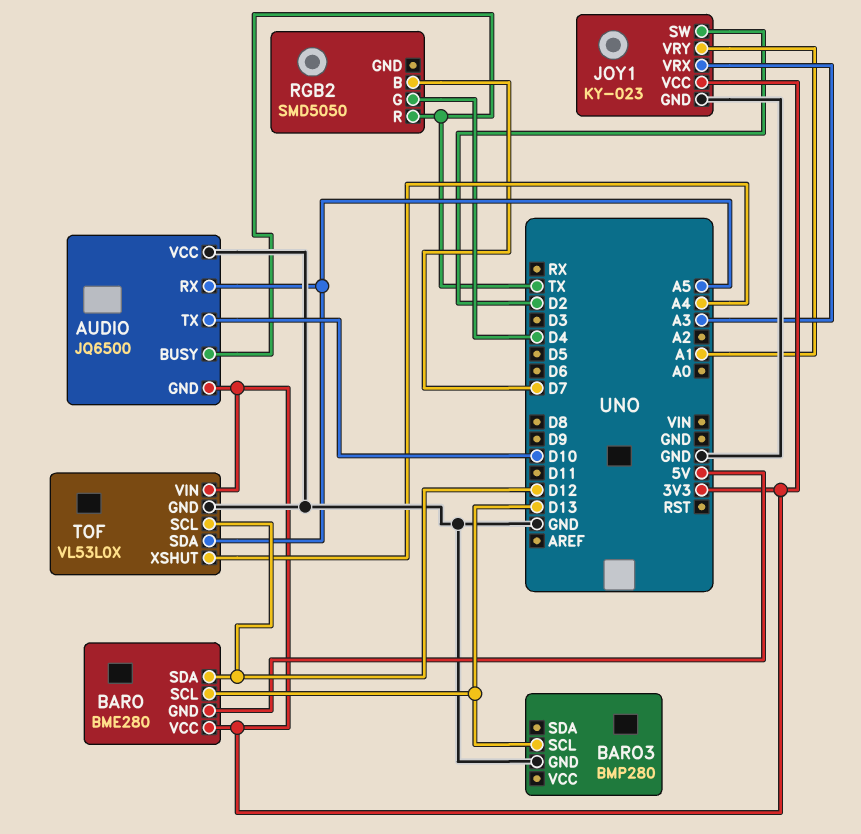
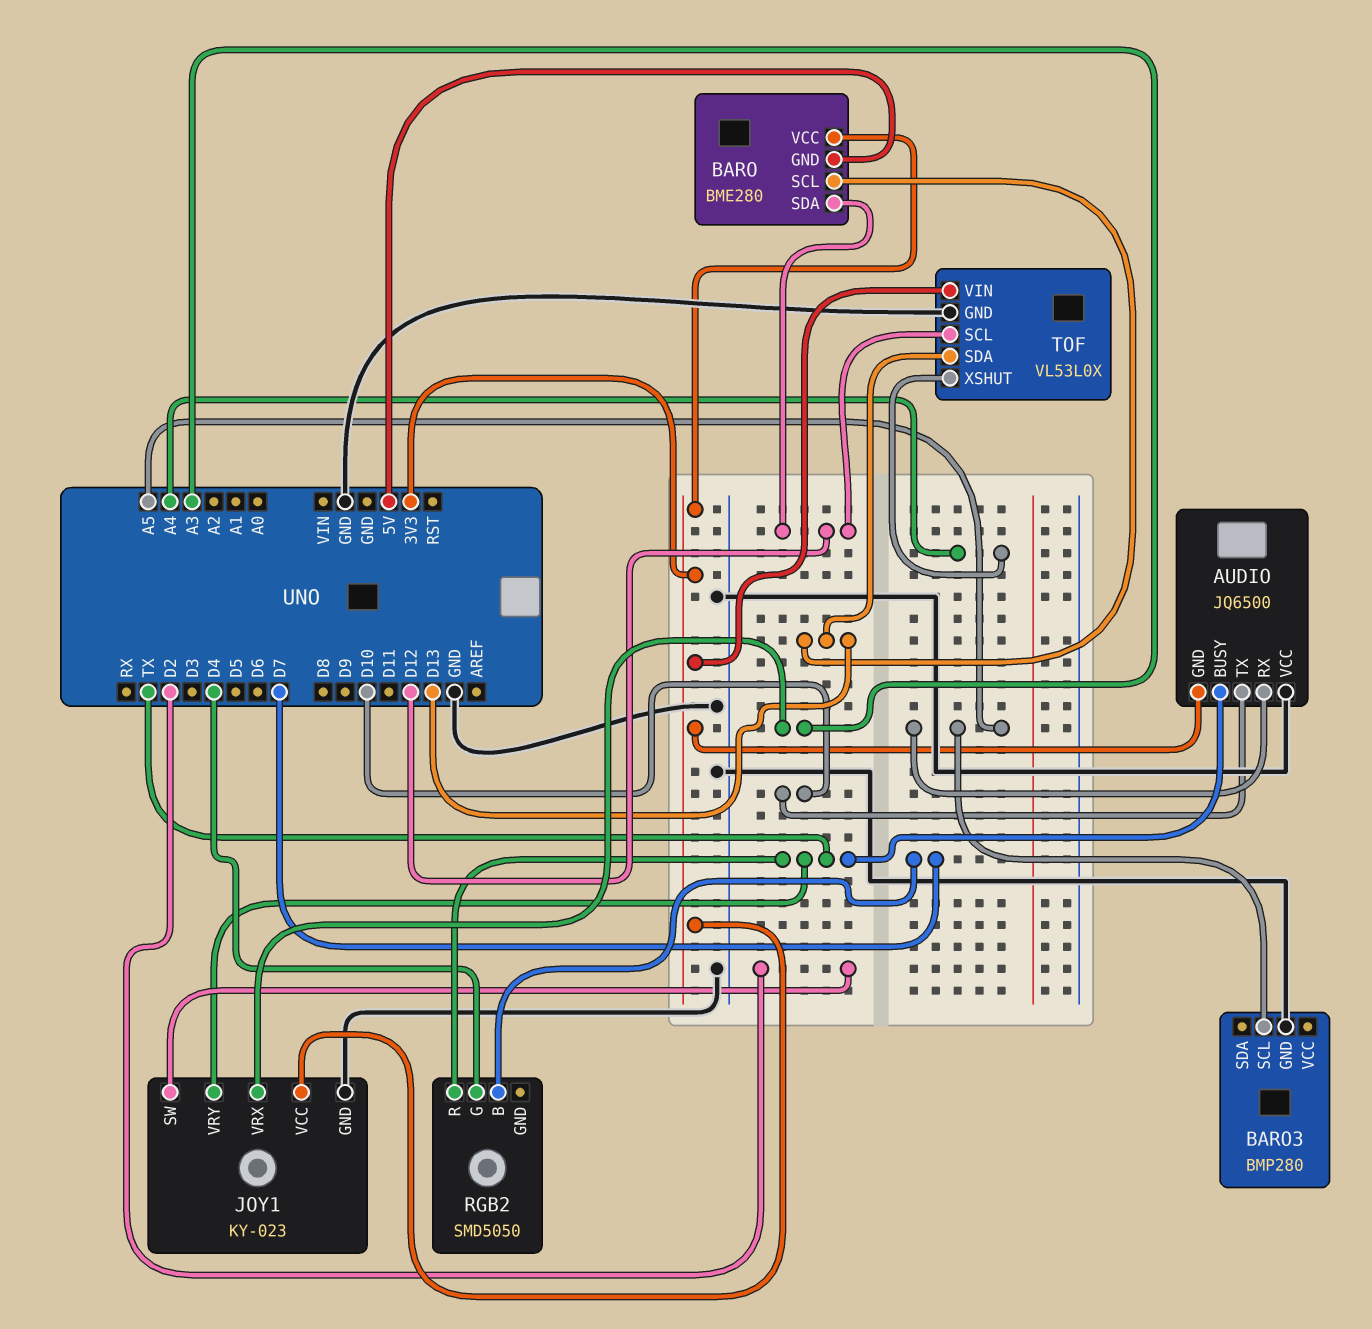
BARO3 pin SCL: D13 -> A5
JOY1 pin VRY: A1 -> TX
TOF pin SDA: A5 -> D13

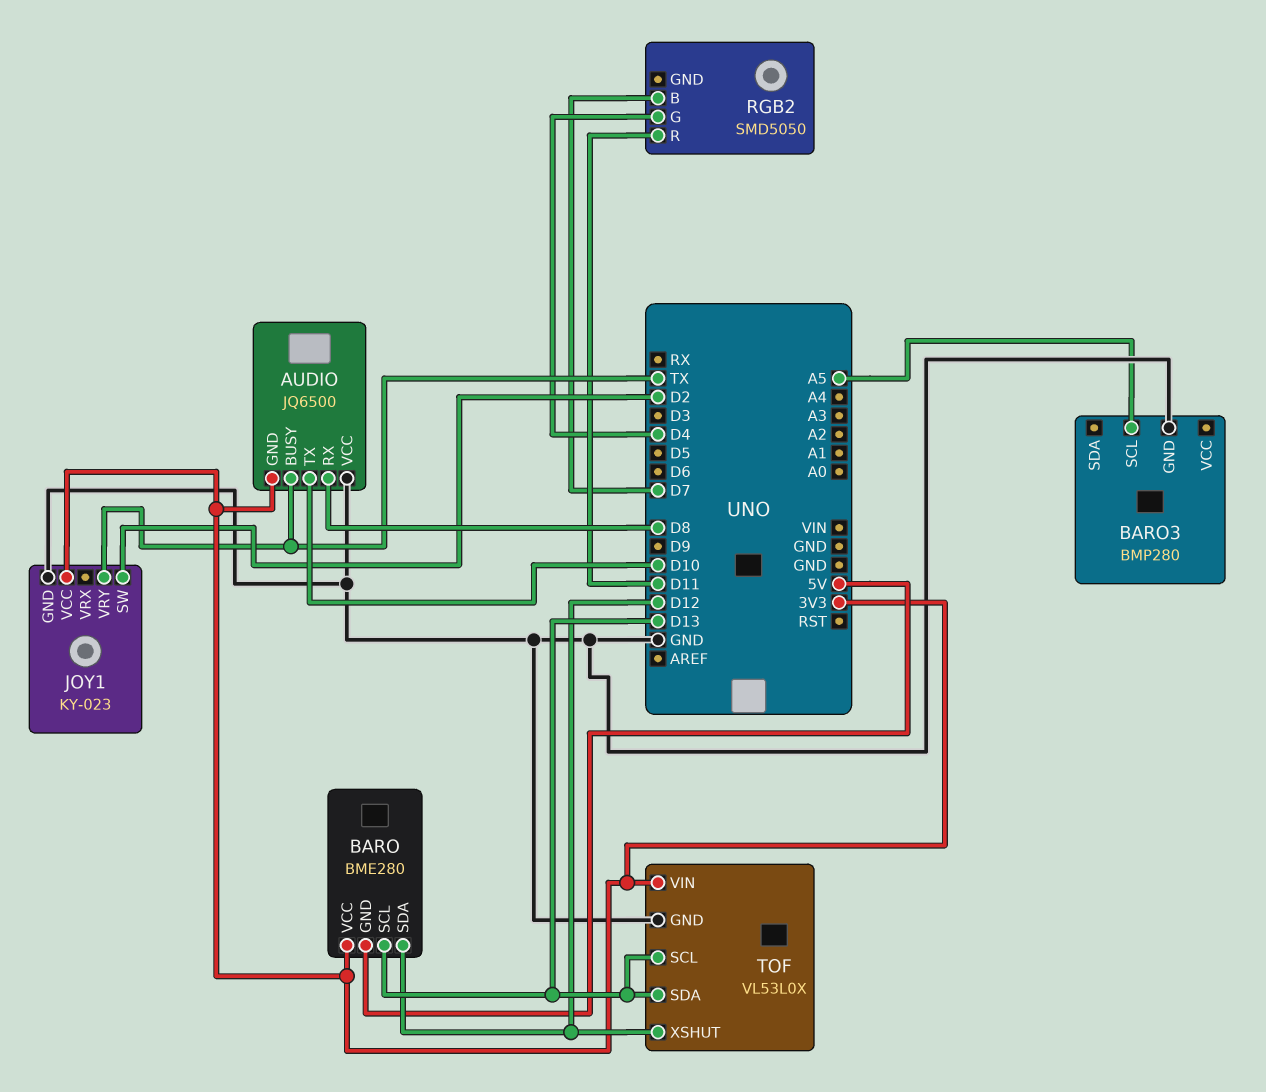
AUDIO pin RX: A5 -> D8
JOY1 pin VRX: A3 -> none
RGB2 pin R: TX -> D11
TOF pin SCL: D12 -> D13
TOF pin XSHUT: A4 -> D12

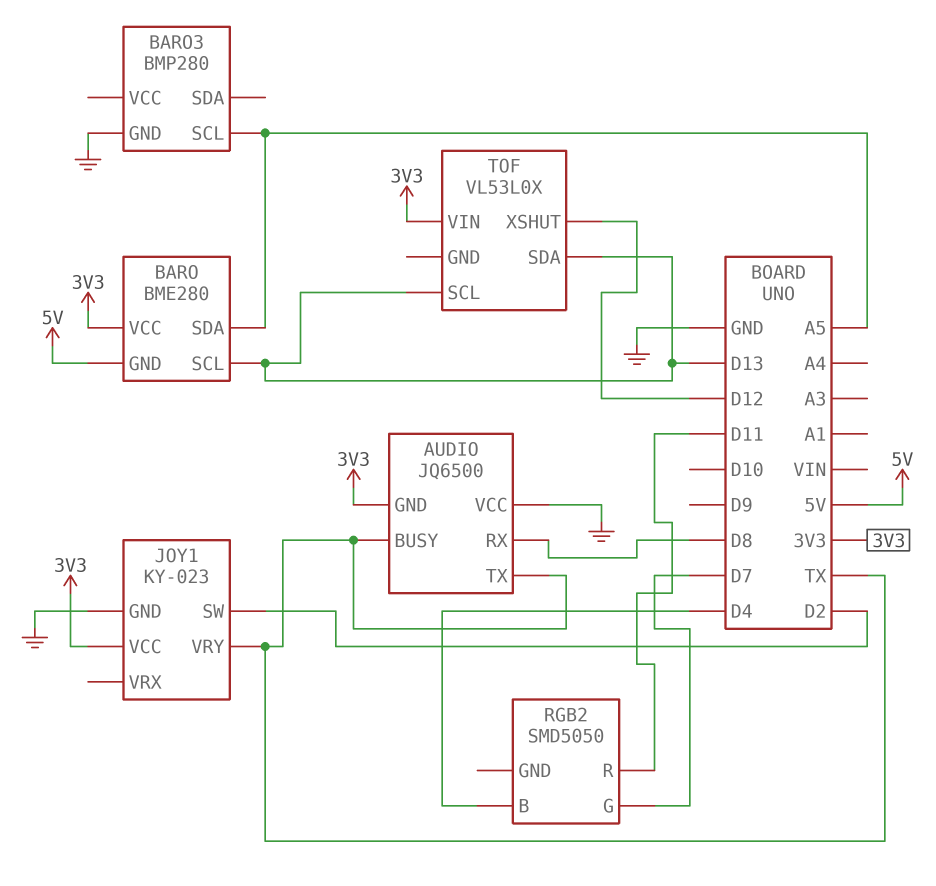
AUDIO pin TX: D10 -> TX
BARO pin SDA: D12 -> A5
RGB2 pin B: D7 -> D4
RGB2 pin G: D4 -> D7
TOF pin GND: GND -> none

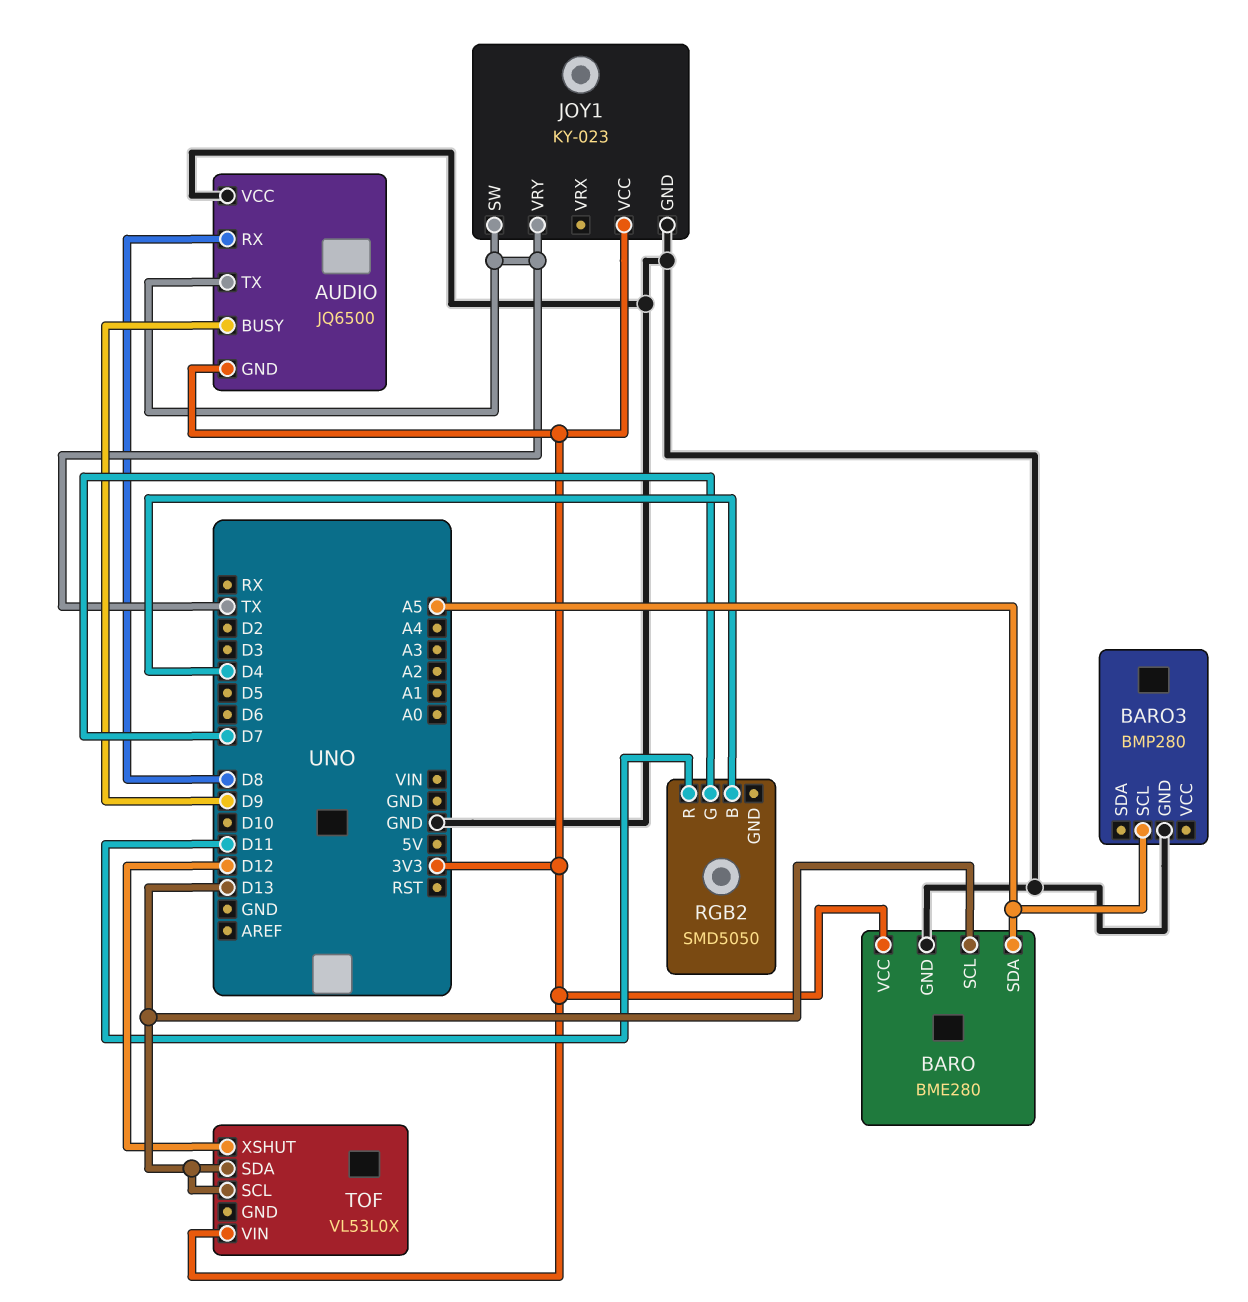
AUDIO pin BUSY: TX -> D9
BARO pin GND: 5V -> GND
JOY1 pin SW: D2 -> TX

